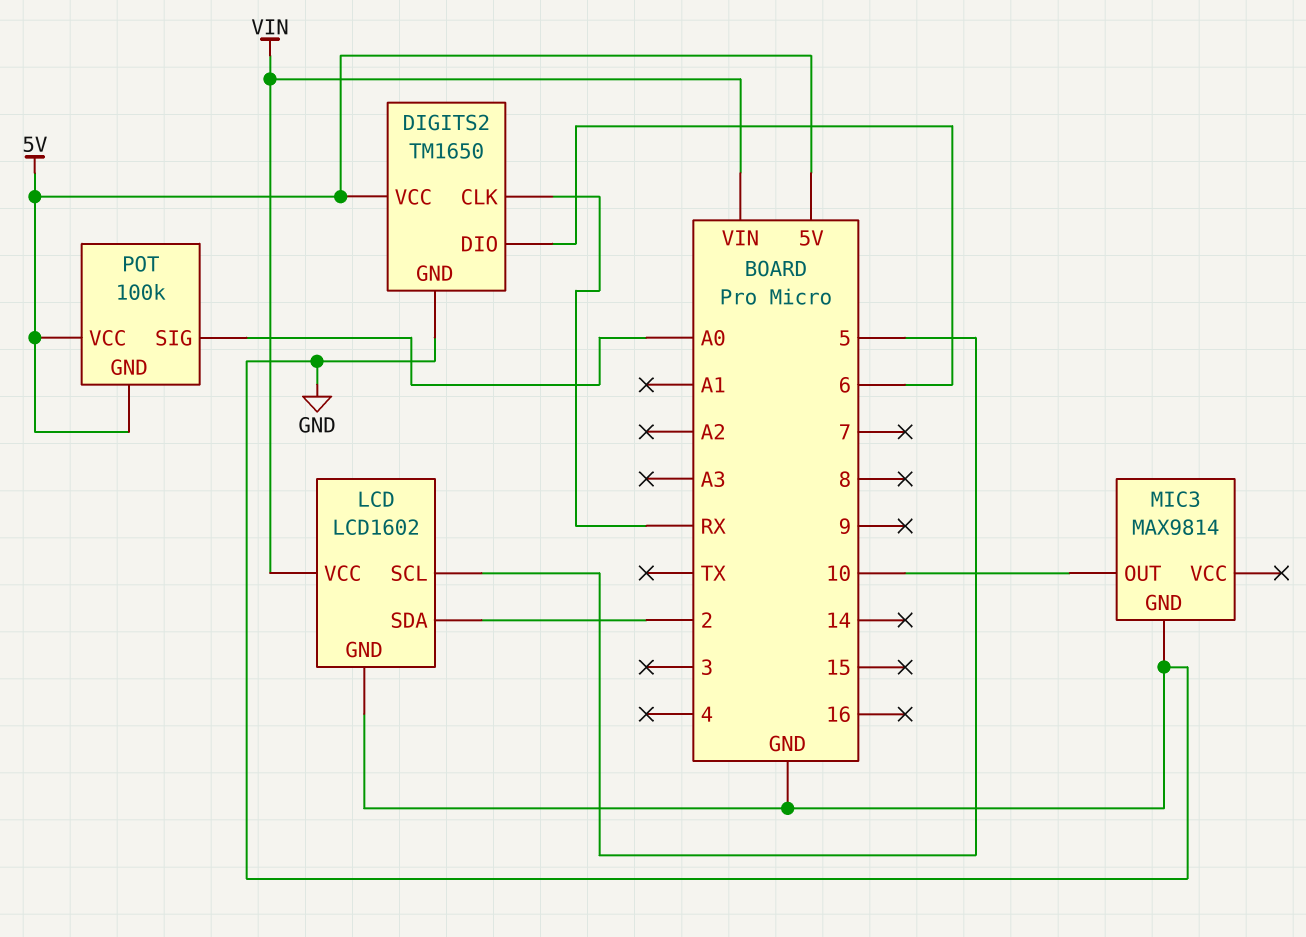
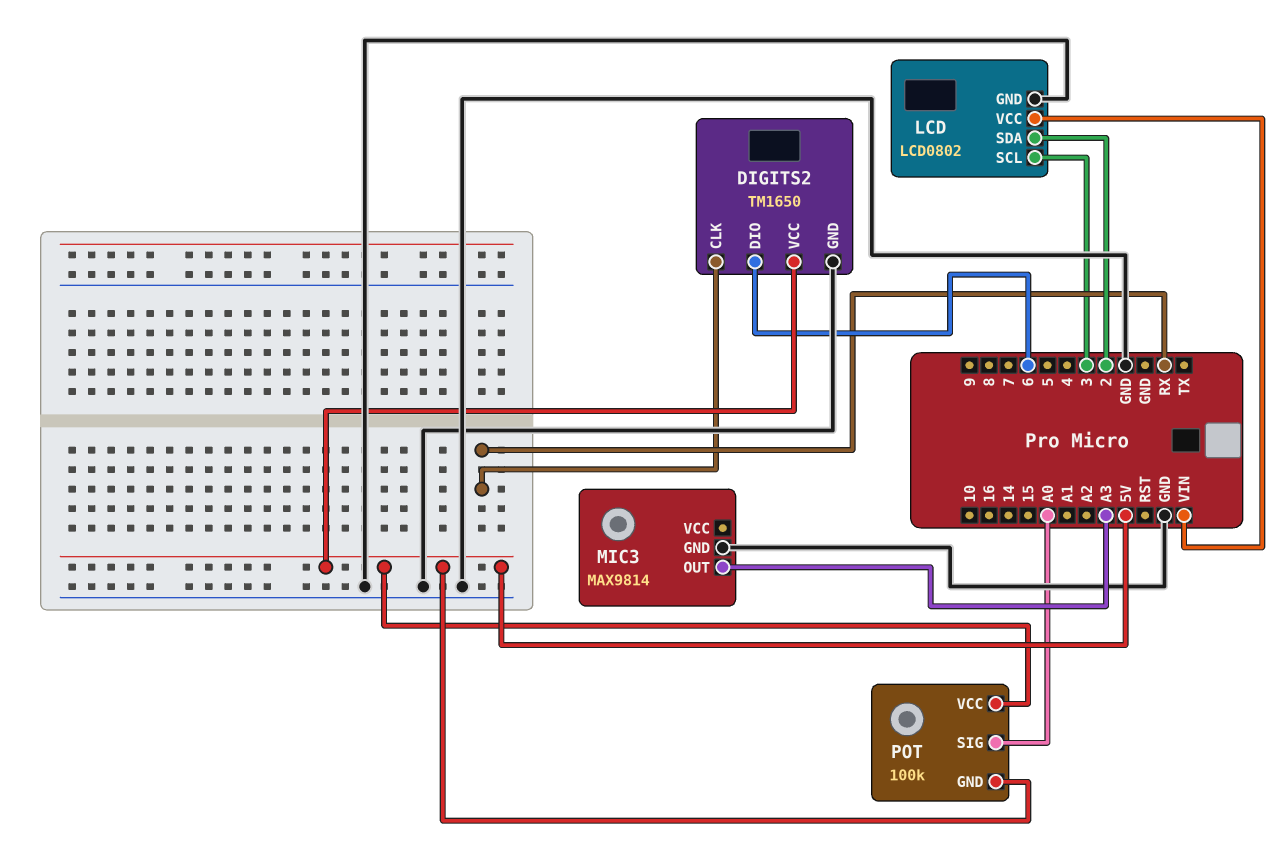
LCD: LCD1602 -> LCD0802
LCD pin SCL: 5 -> 3
MIC3 pin OUT: 10 -> A3

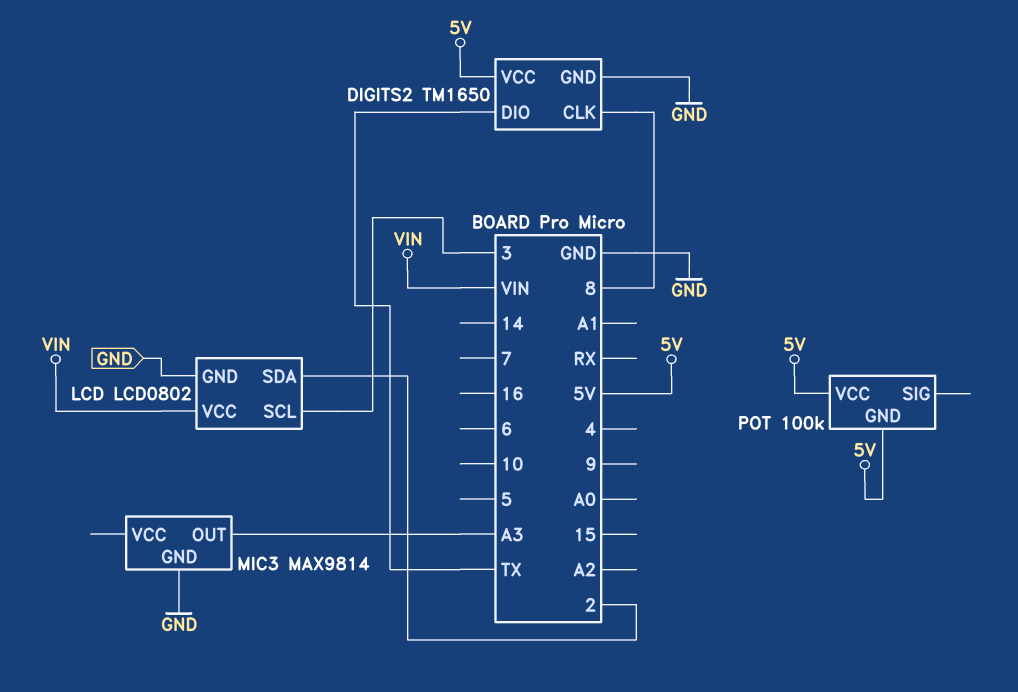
DIGITS2 pin CLK: RX -> 8
DIGITS2 pin DIO: 6 -> TX
POT pin SIG: A0 -> none

